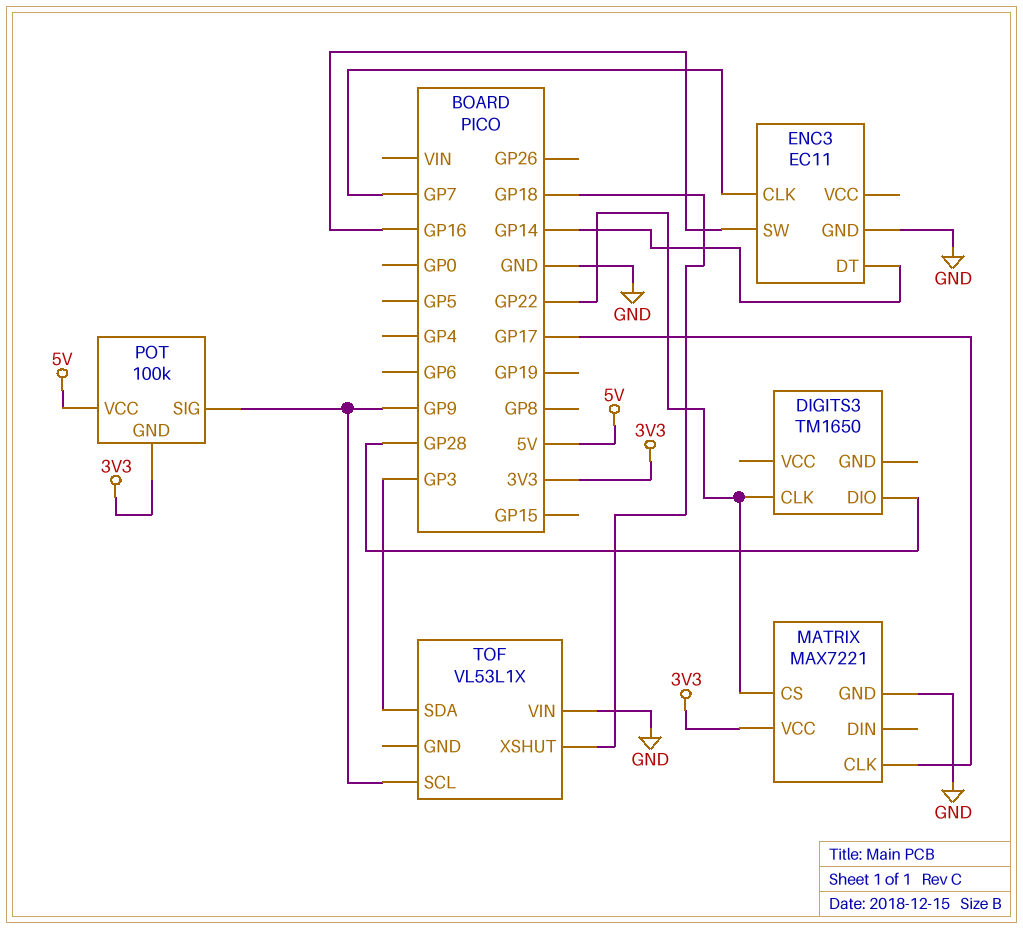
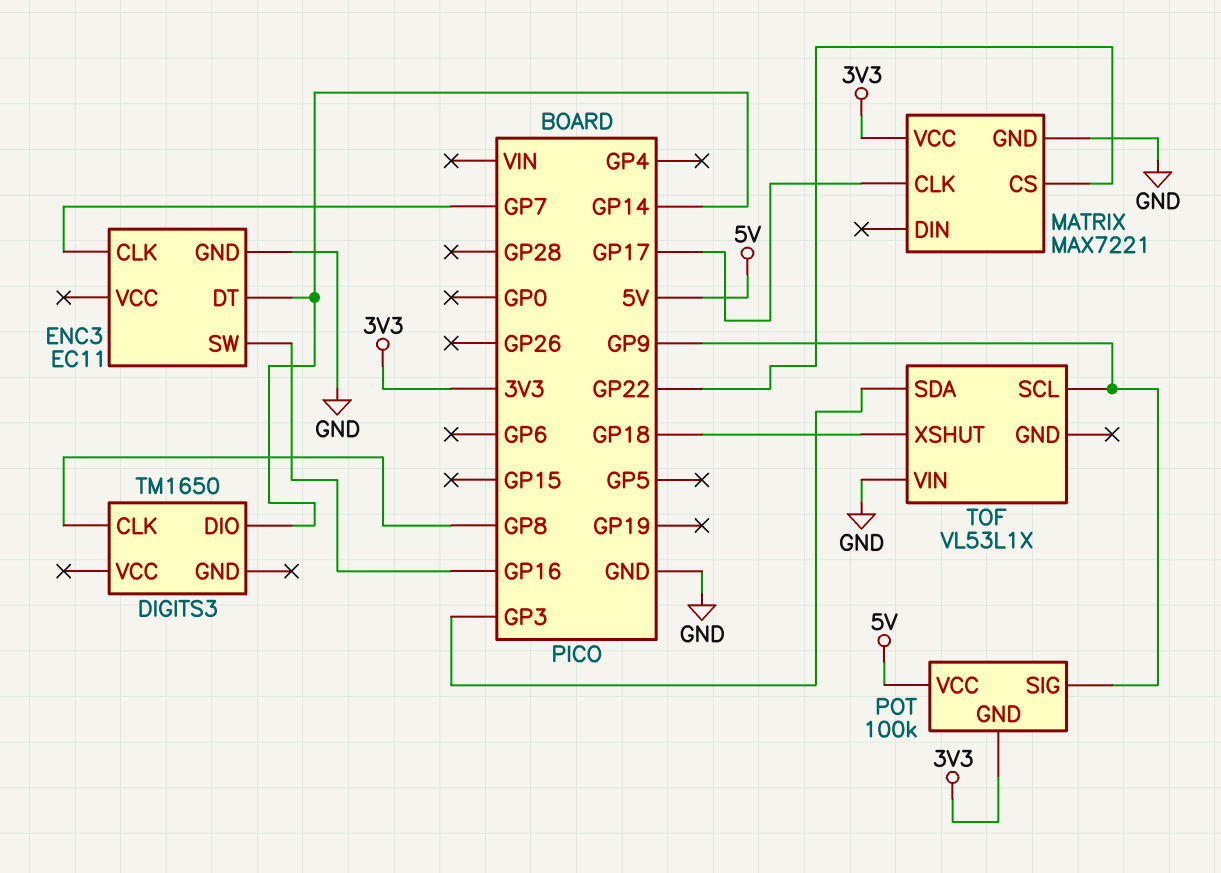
DIGITS3 pin CLK: GP22 -> GP8
DIGITS3 pin DIO: GP28 -> GP14

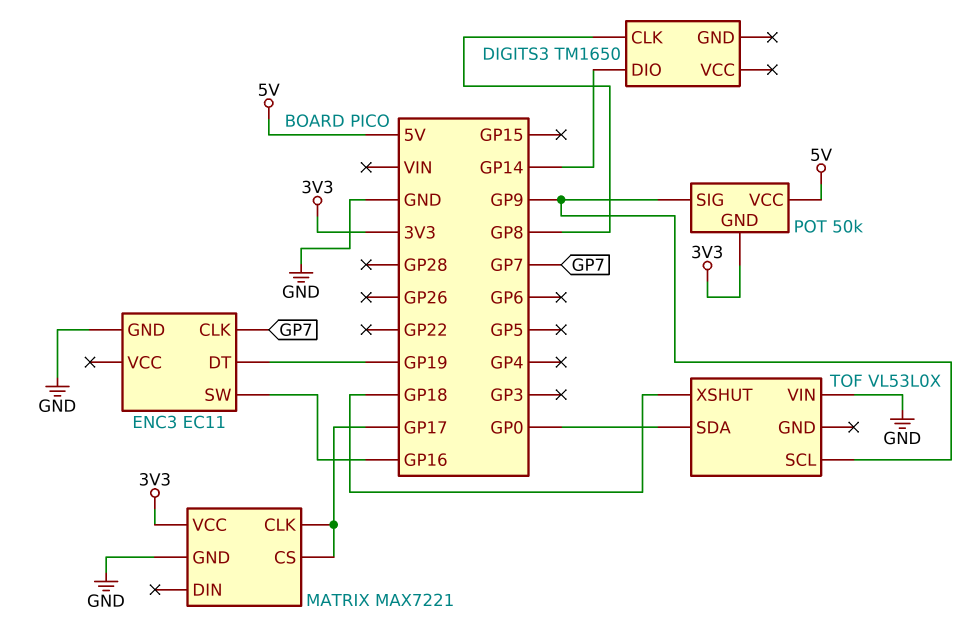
ENC3 pin DT: GP14 -> GP19
MATRIX pin CS: GP22 -> GP17
POT: 100k -> 50k
TOF: VL53L1X -> VL53L0X
TOF pin SDA: GP3 -> GP0

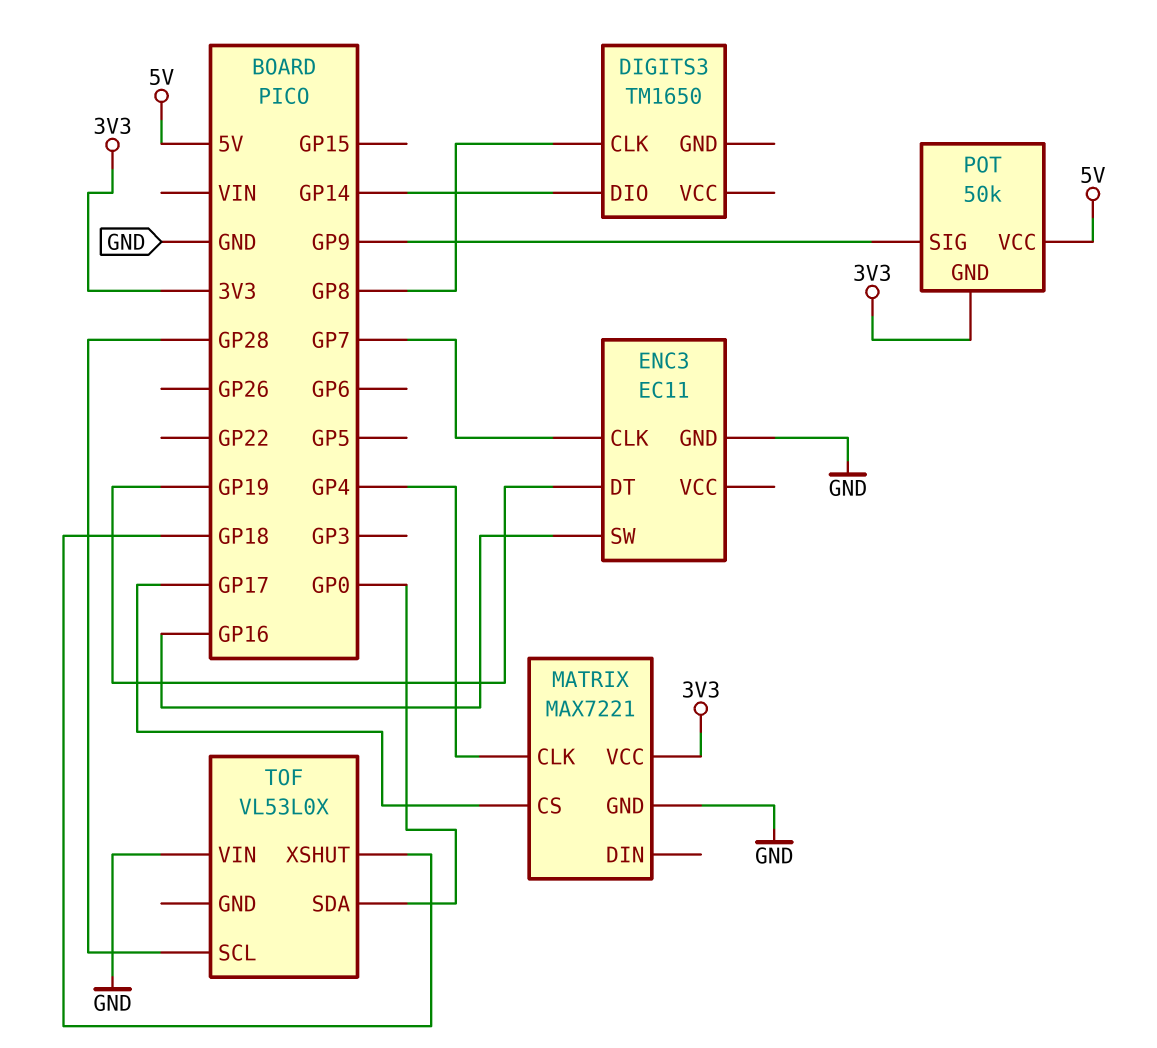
MATRIX pin CLK: GP17 -> GP4
TOF pin SCL: GP9 -> GP28

